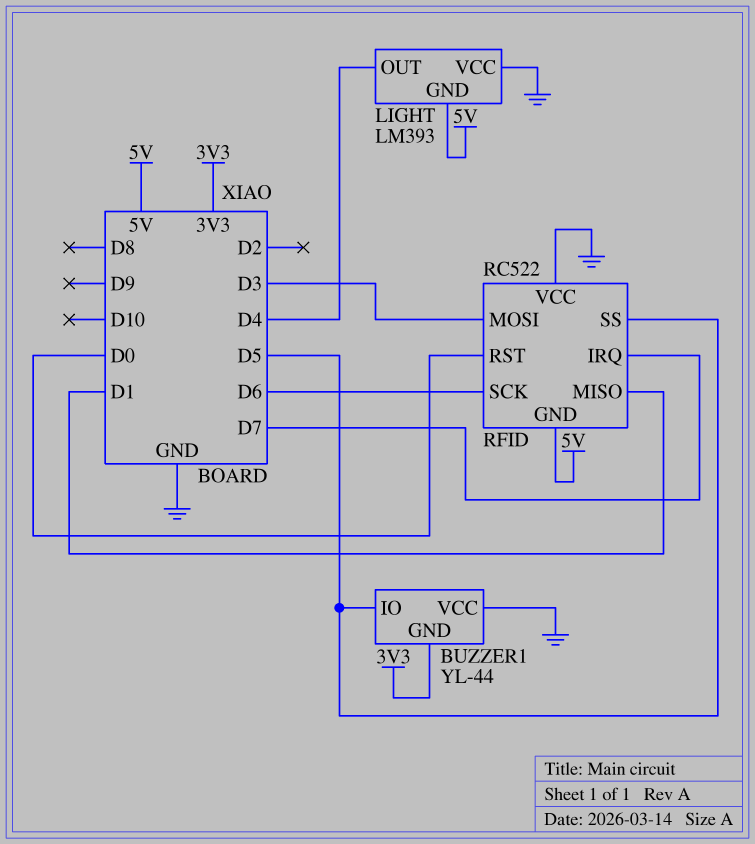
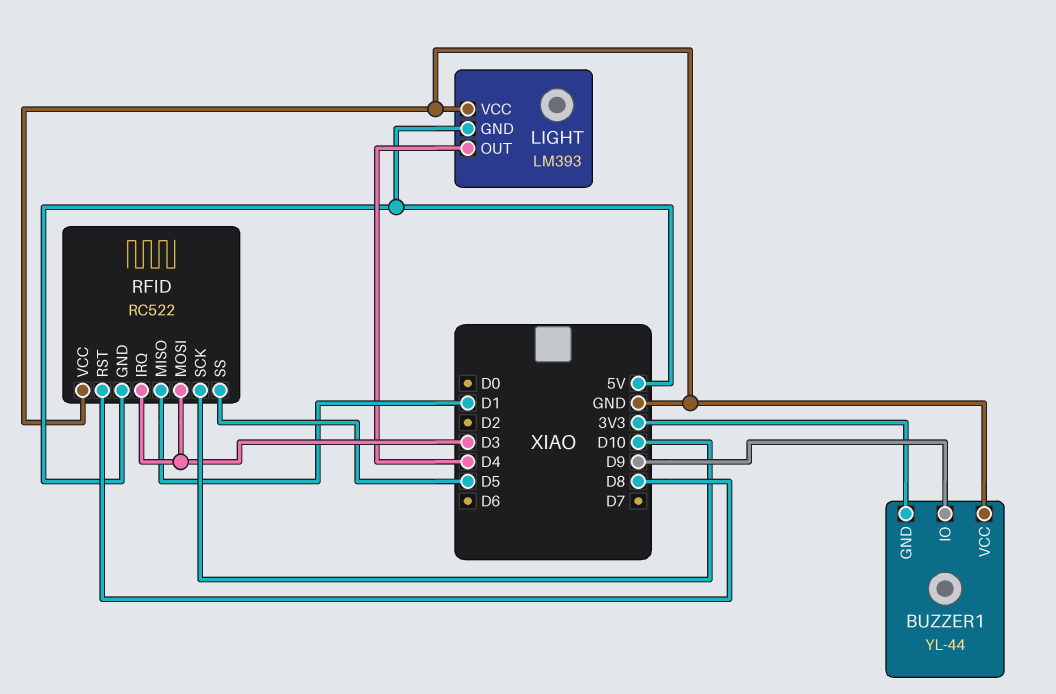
BUZZER1 pin IO: D5 -> D9
RFID pin IRQ: D7 -> D3
RFID pin RST: D0 -> D8
RFID pin SCK: D6 -> D10

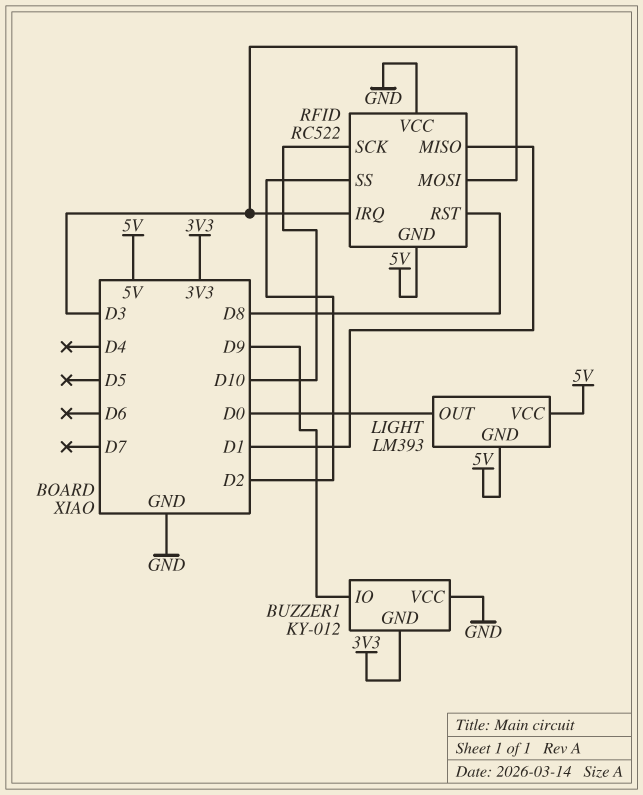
BUZZER1: YL-44 -> KY-012
LIGHT pin OUT: D4 -> D0
LIGHT pin VCC: GND -> 5V
RFID pin SS: D5 -> D2

